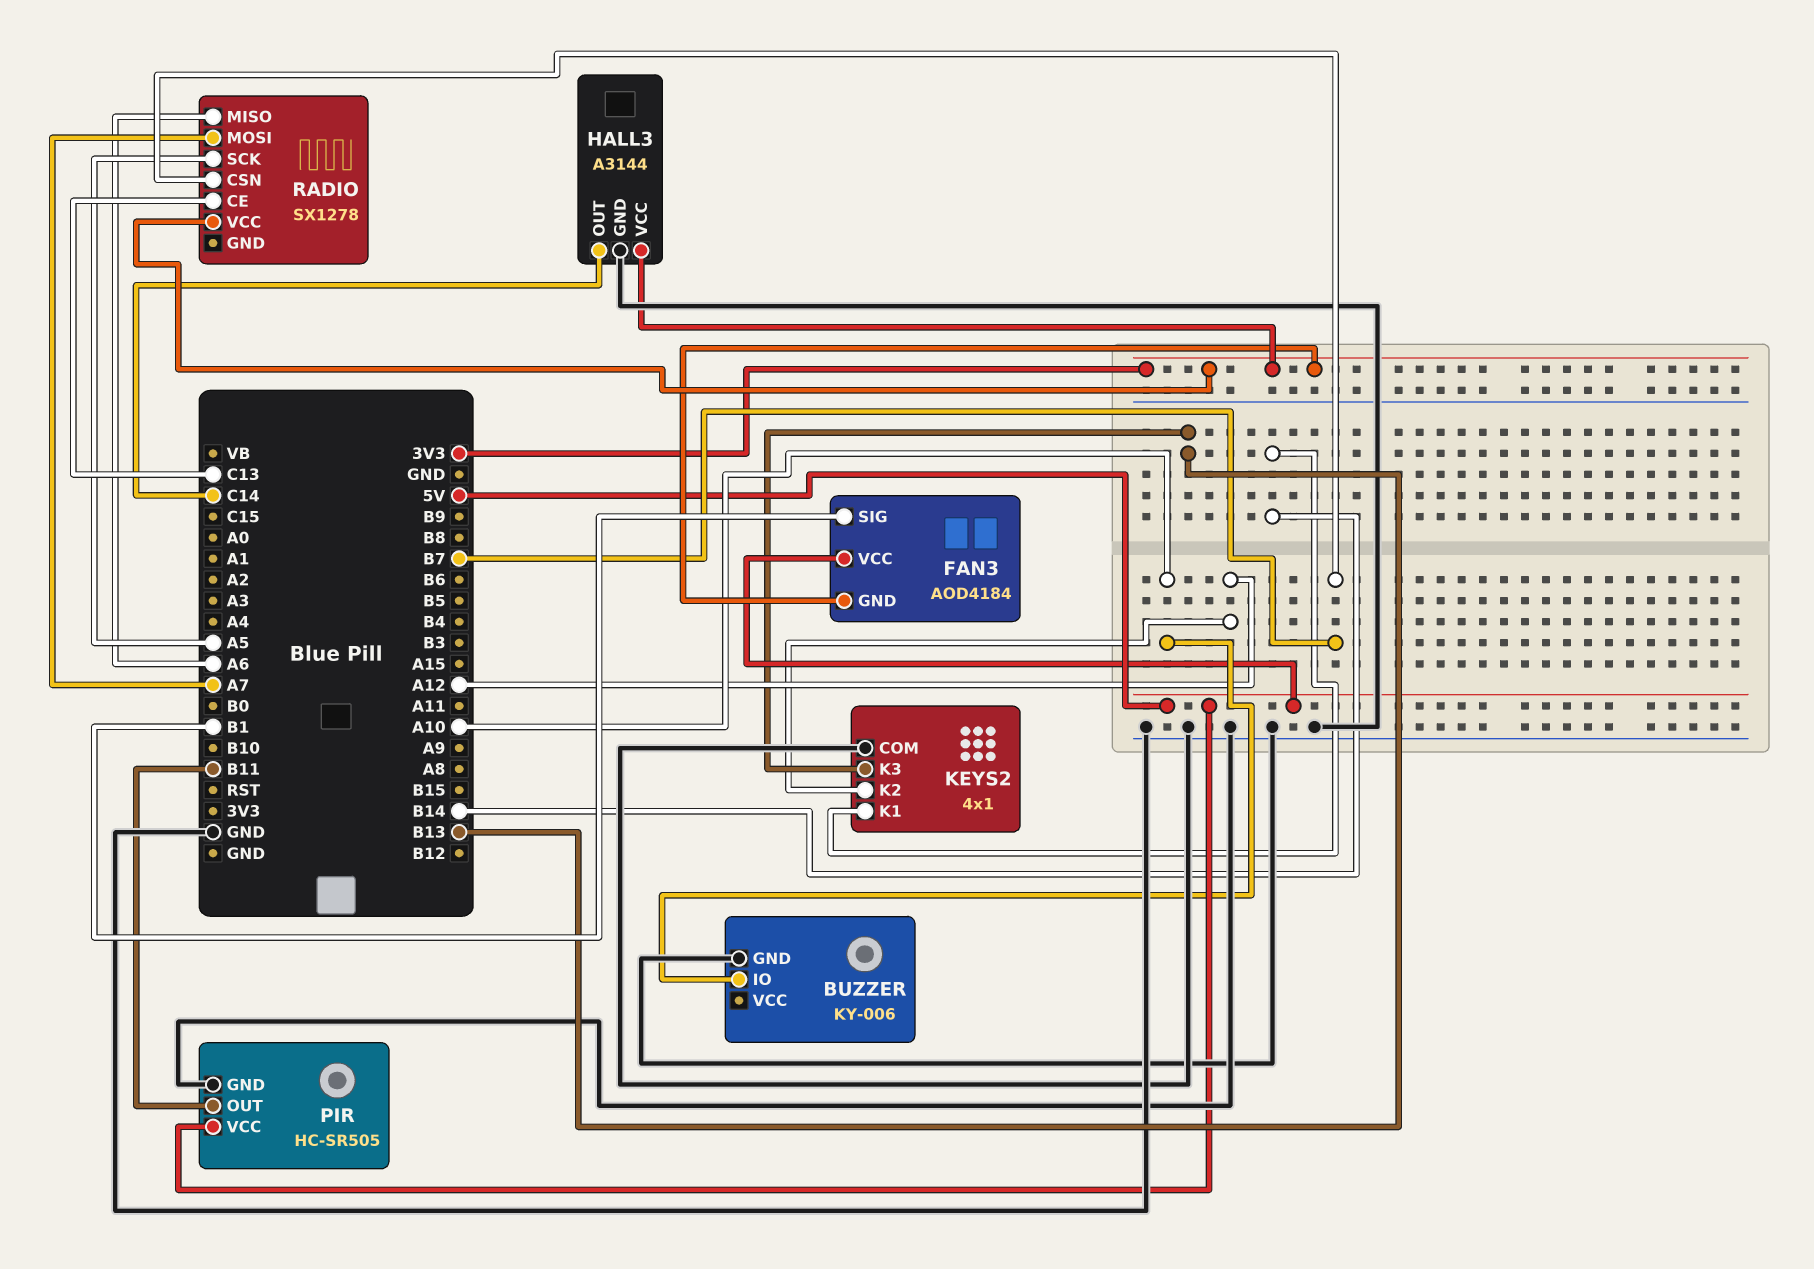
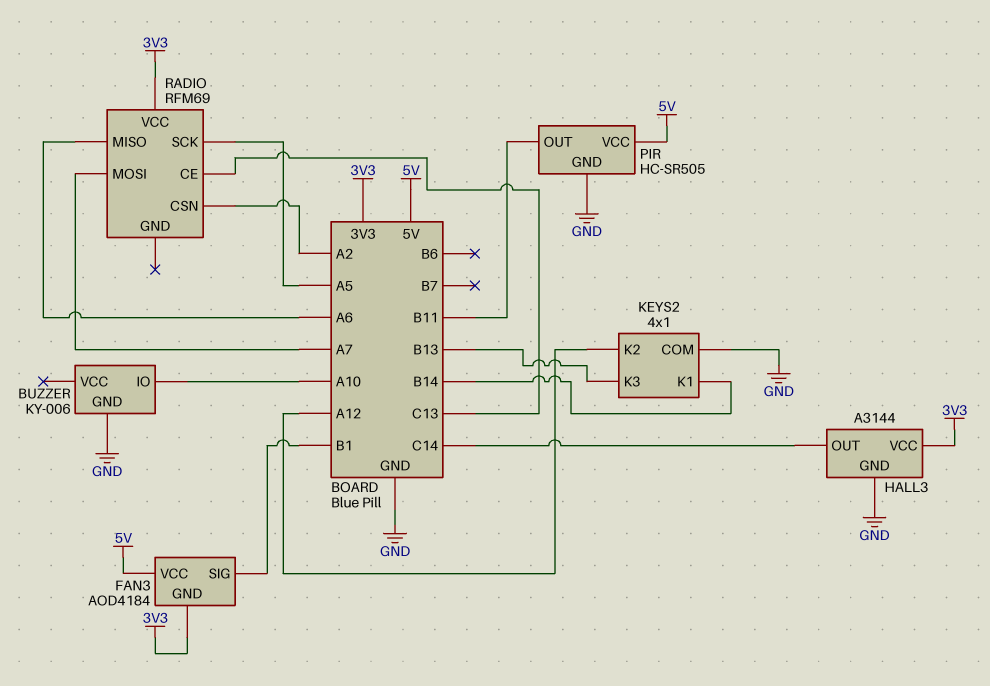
RADIO: SX1278 -> RFM69
RADIO pin CSN: B7 -> A2

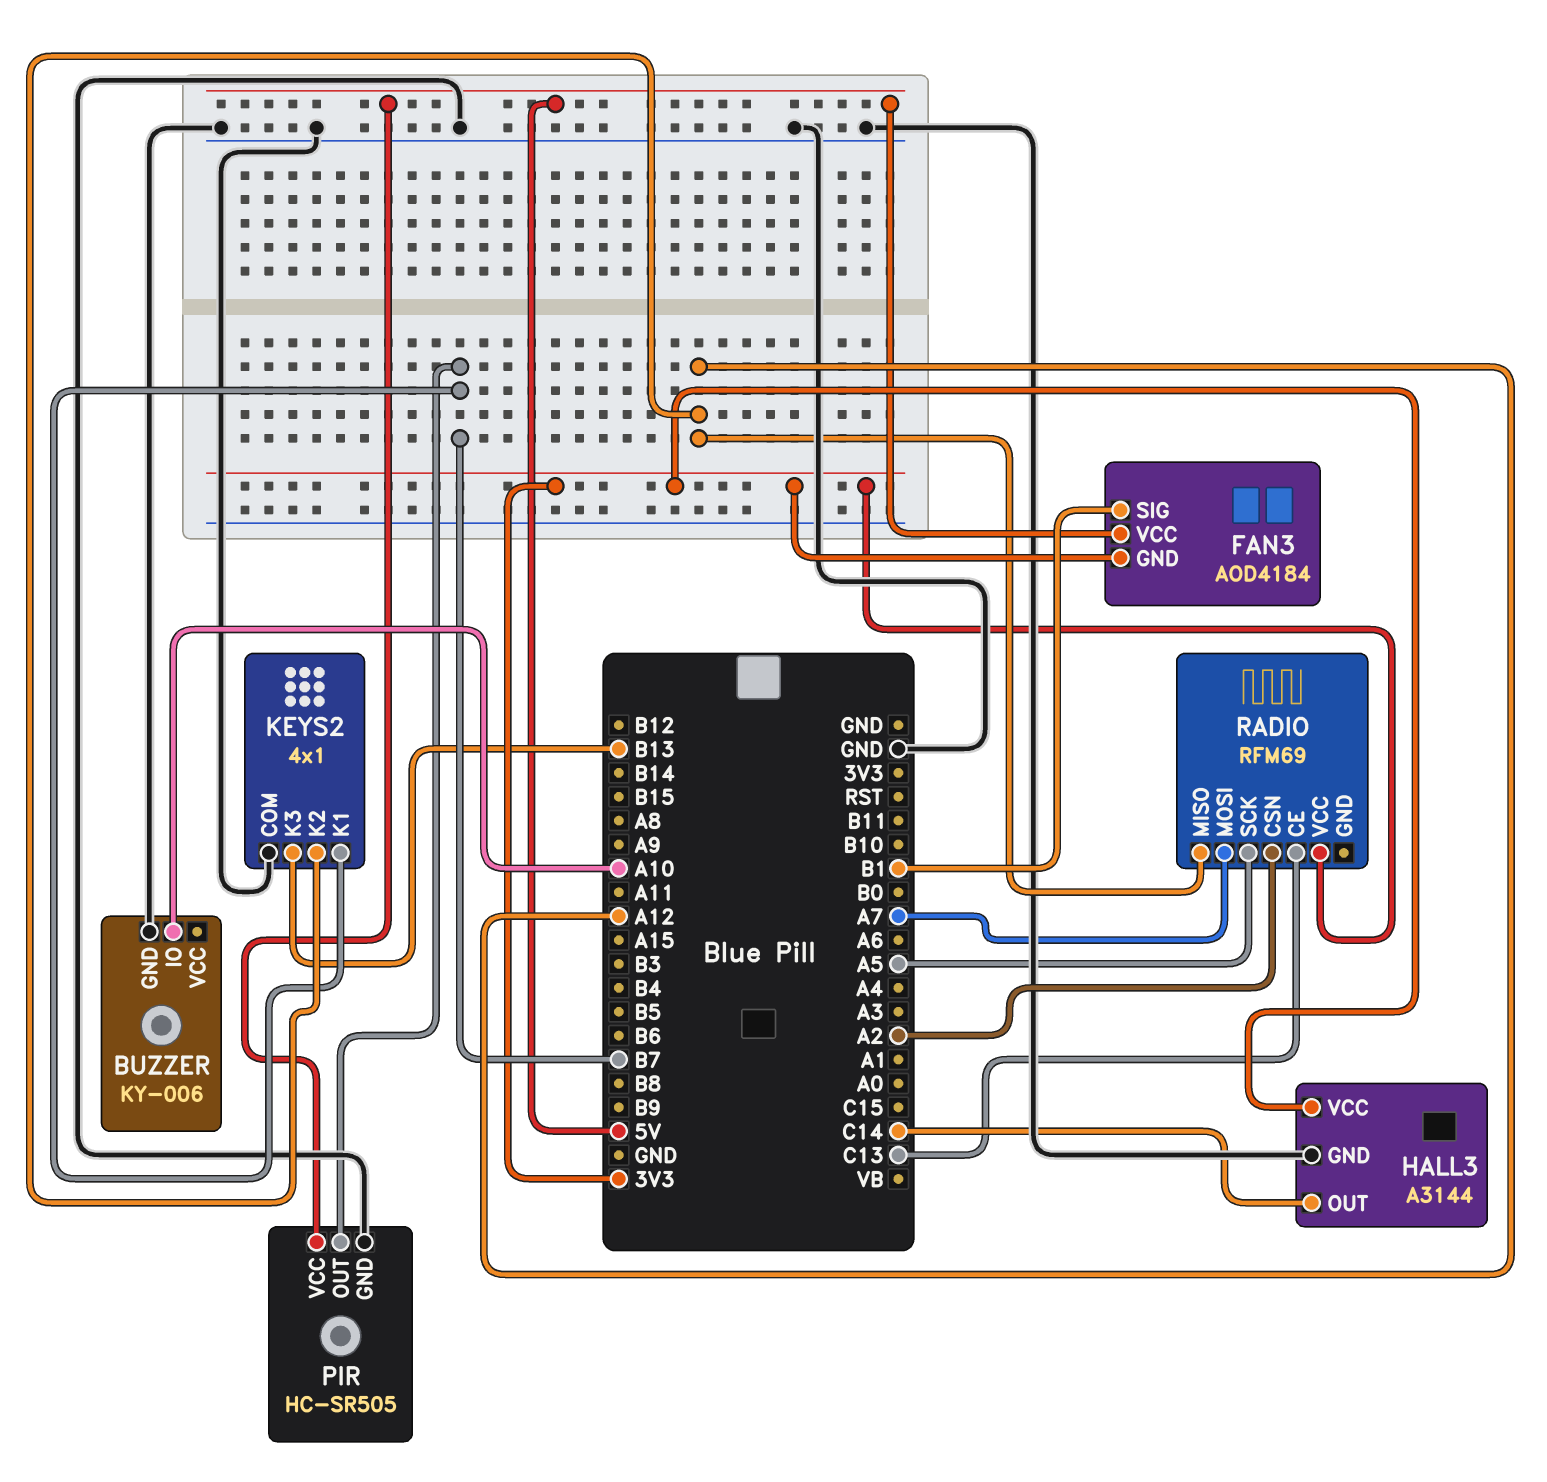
KEYS2 pin K1: B14 -> B7
PIR pin OUT: B11 -> B7
RADIO pin MISO: A6 -> A12

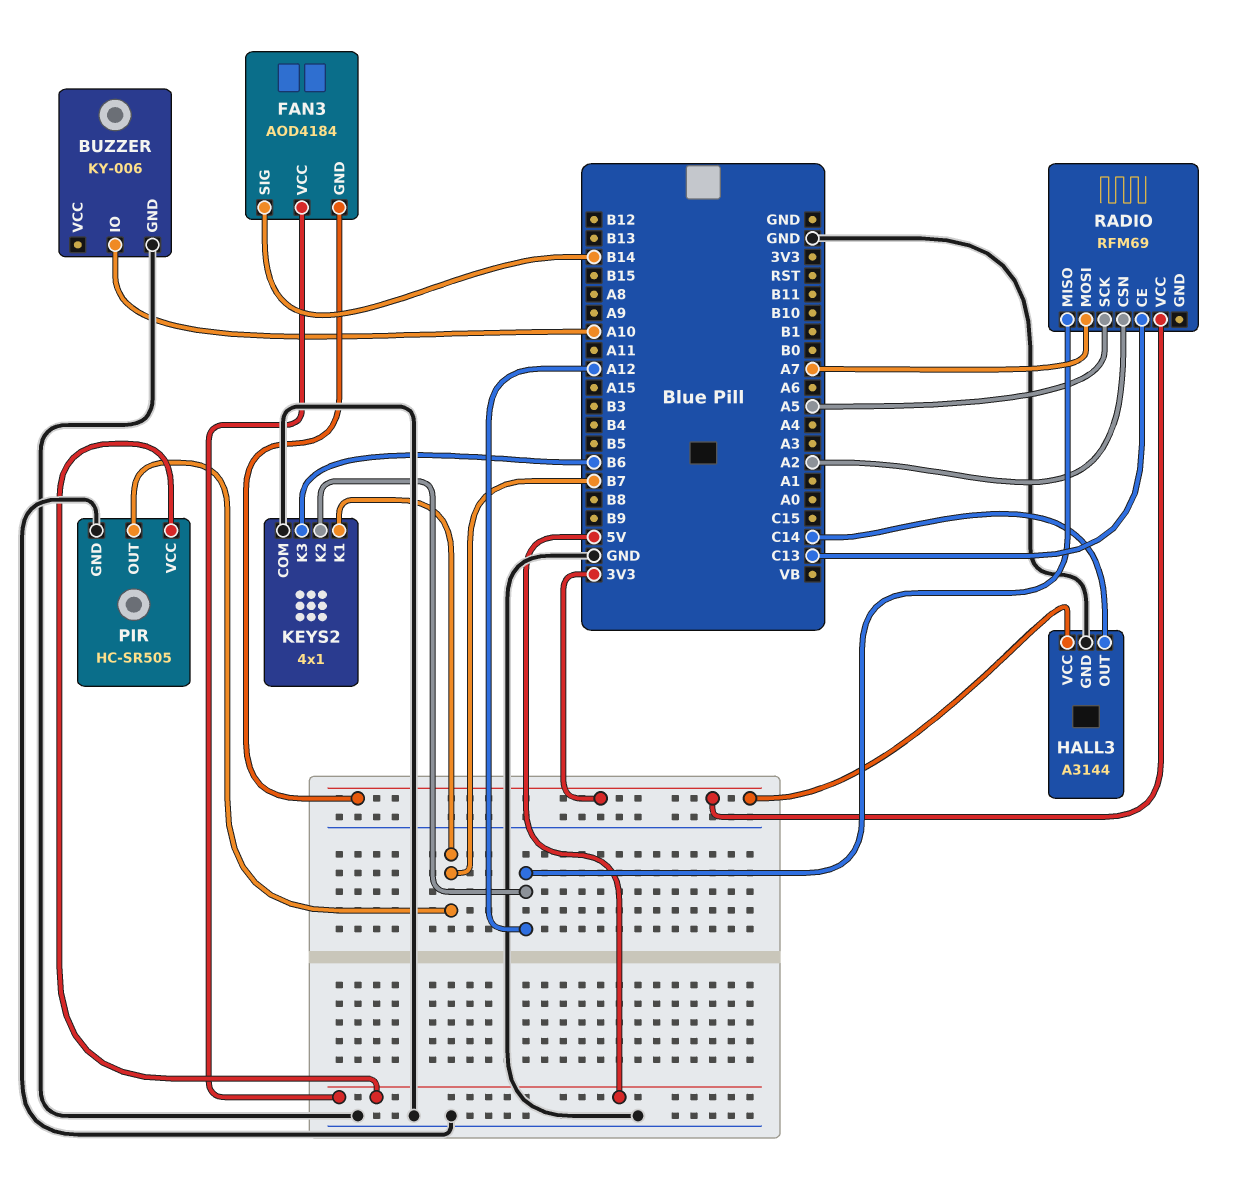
FAN3 pin SIG: B1 -> B14
KEYS2 pin K3: B13 -> B6

